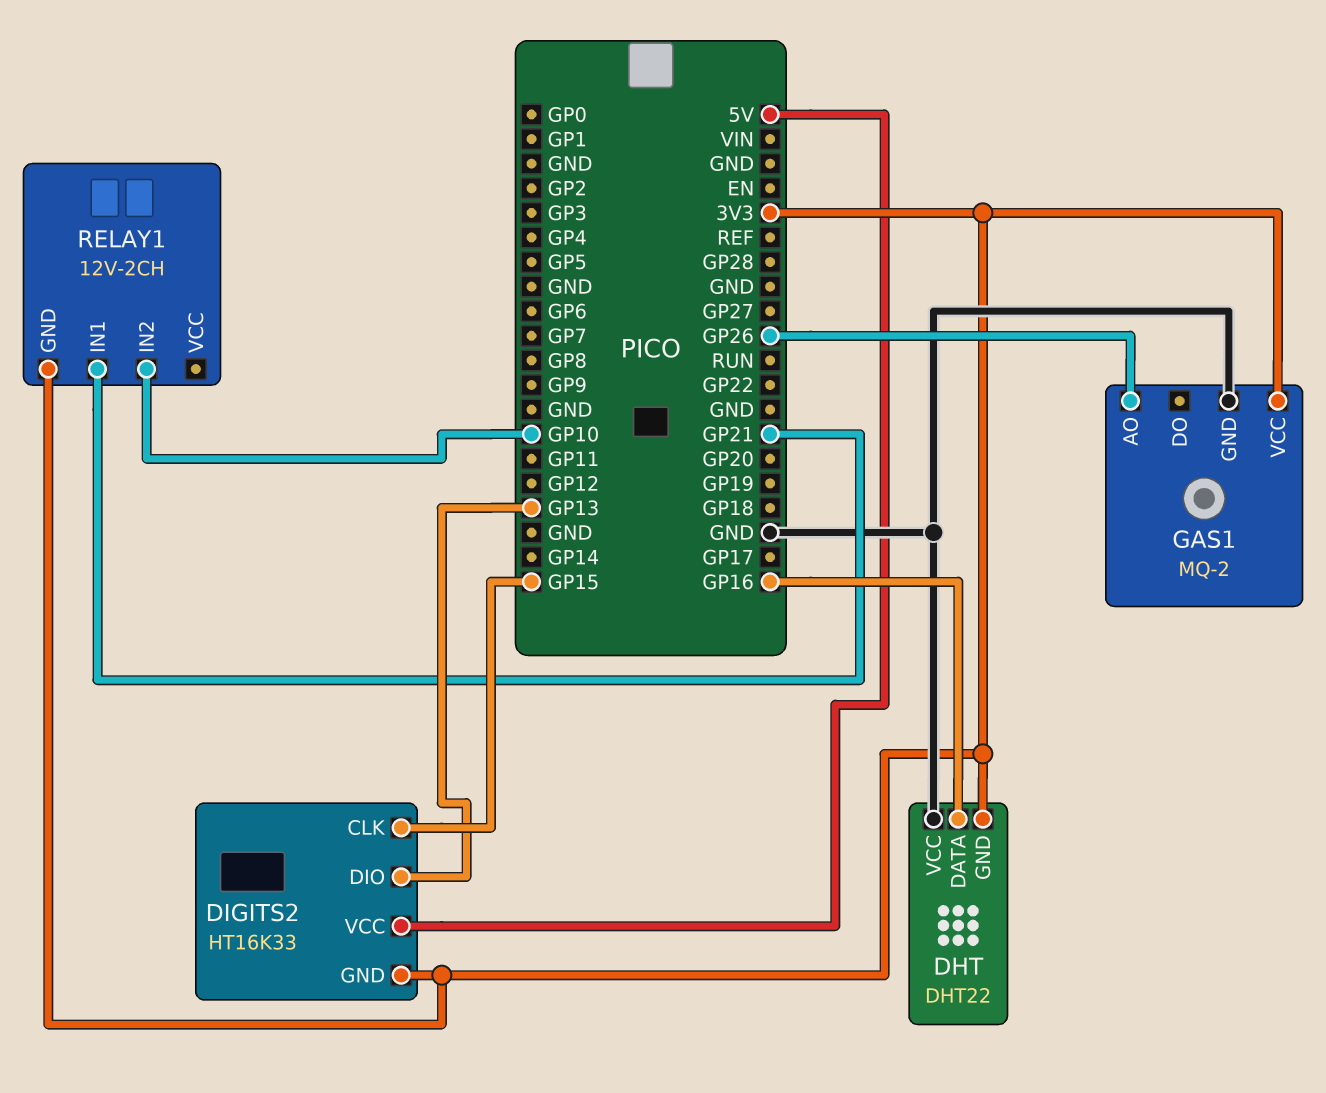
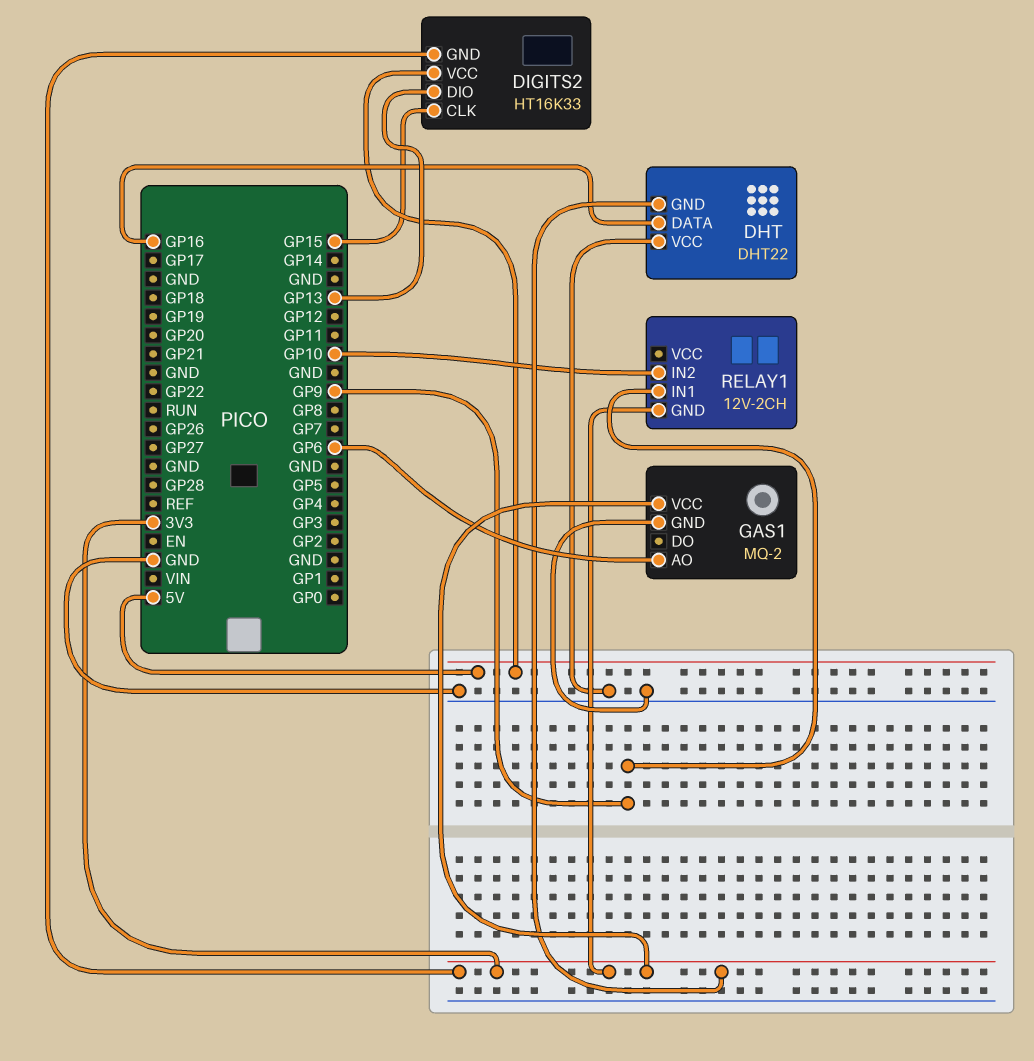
GAS1 pin AO: GP26 -> GP6
RELAY1 pin IN1: GP21 -> GP9

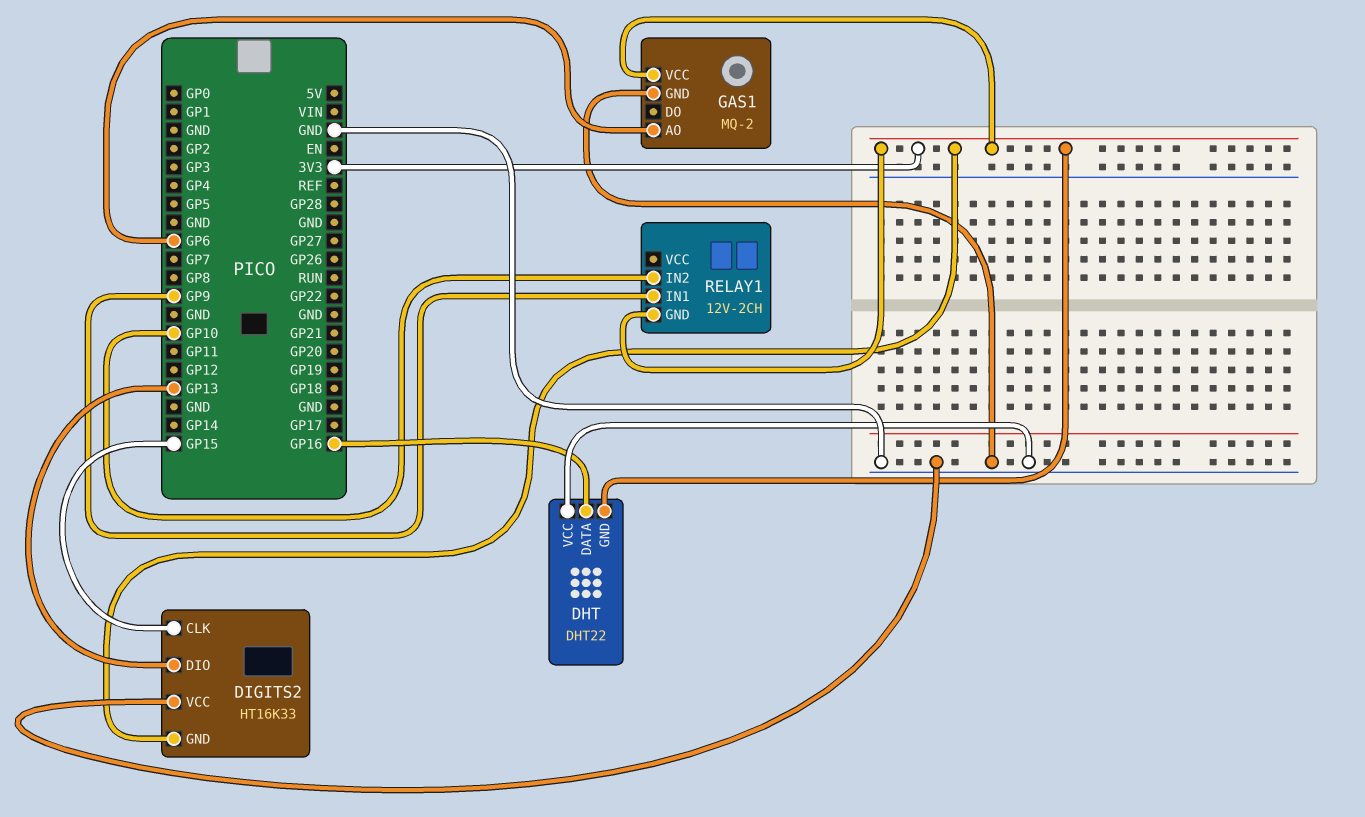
DIGITS2 pin VCC: 5V -> GND

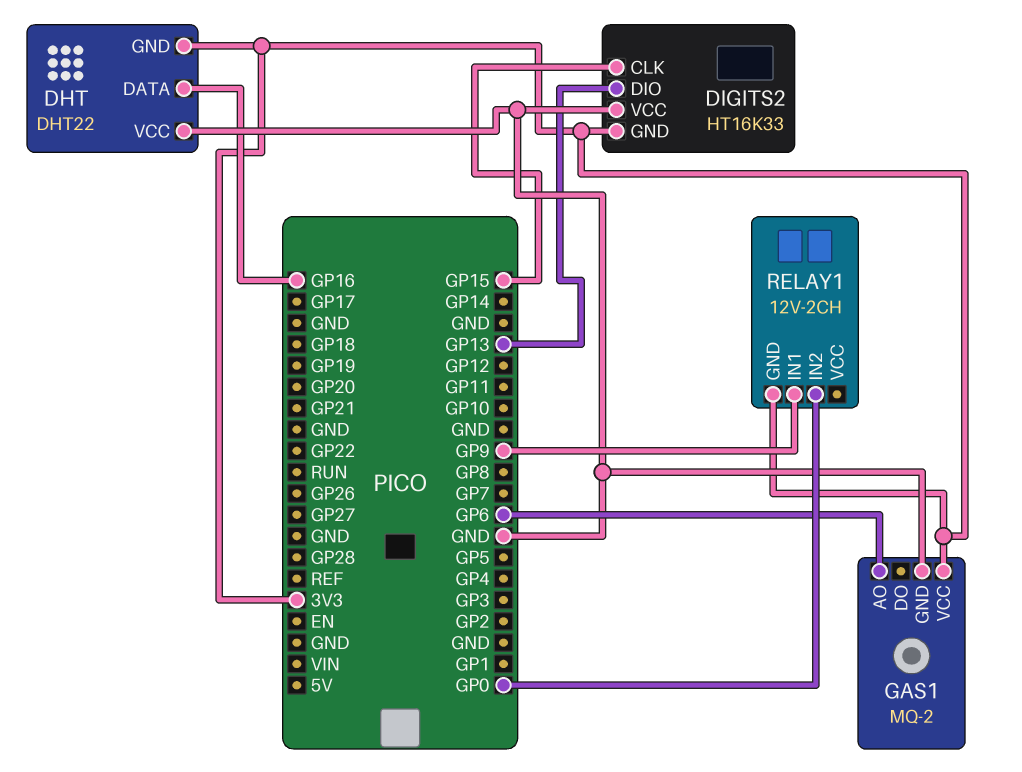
RELAY1 pin IN2: GP10 -> GP0

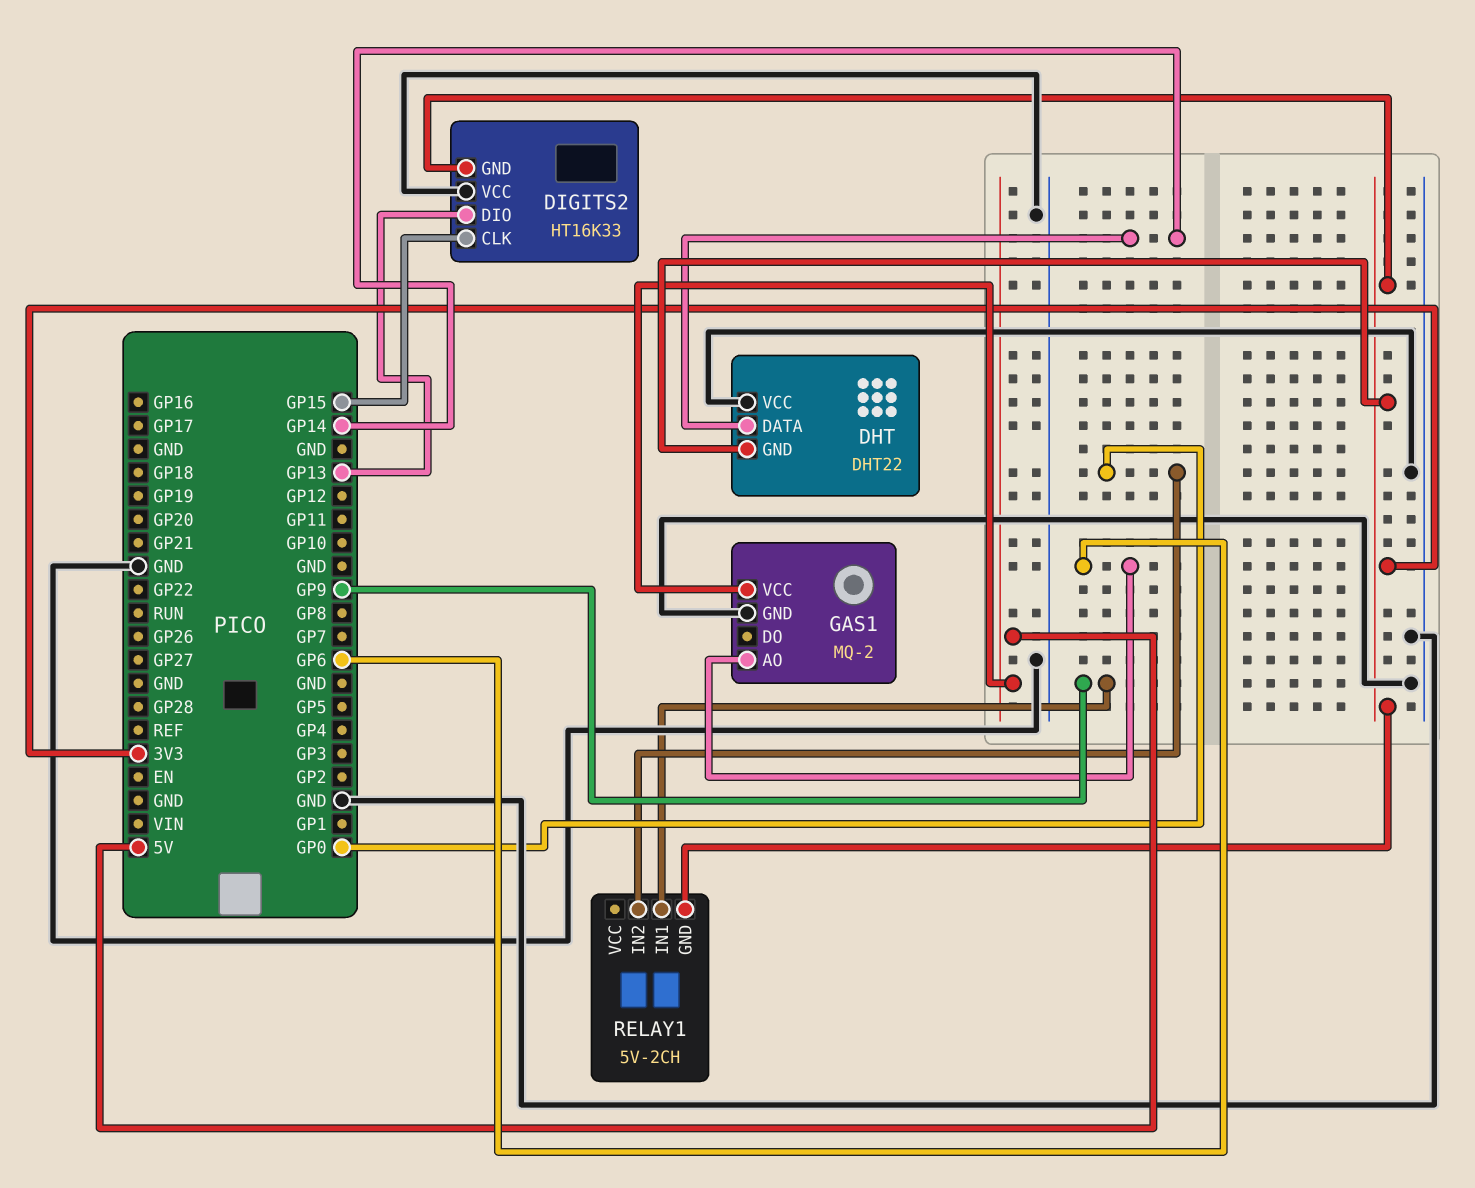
DHT pin DATA: GP16 -> GP14
GAS1 pin VCC: 3V3 -> 5V
RELAY1: 12V-2CH -> 5V-2CH

